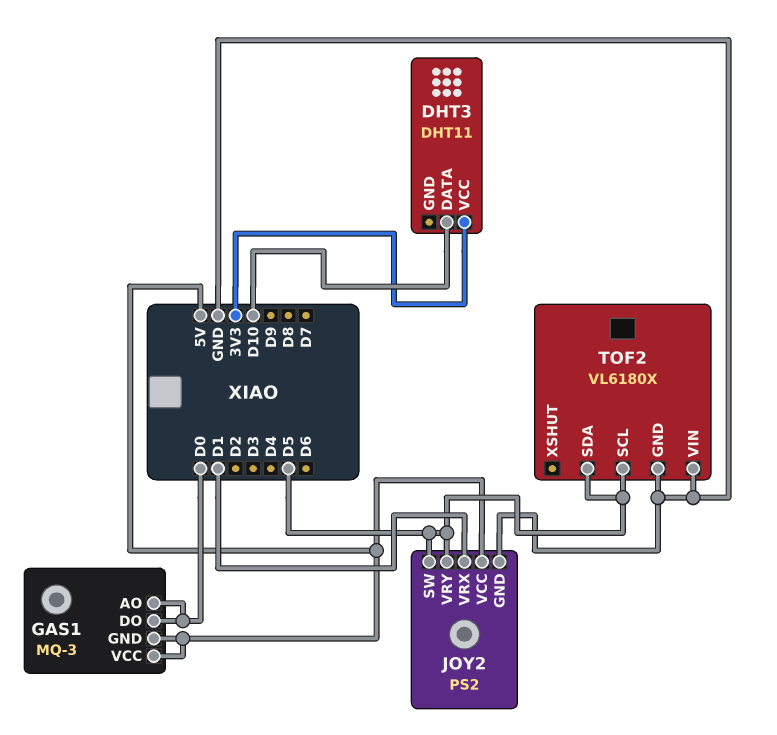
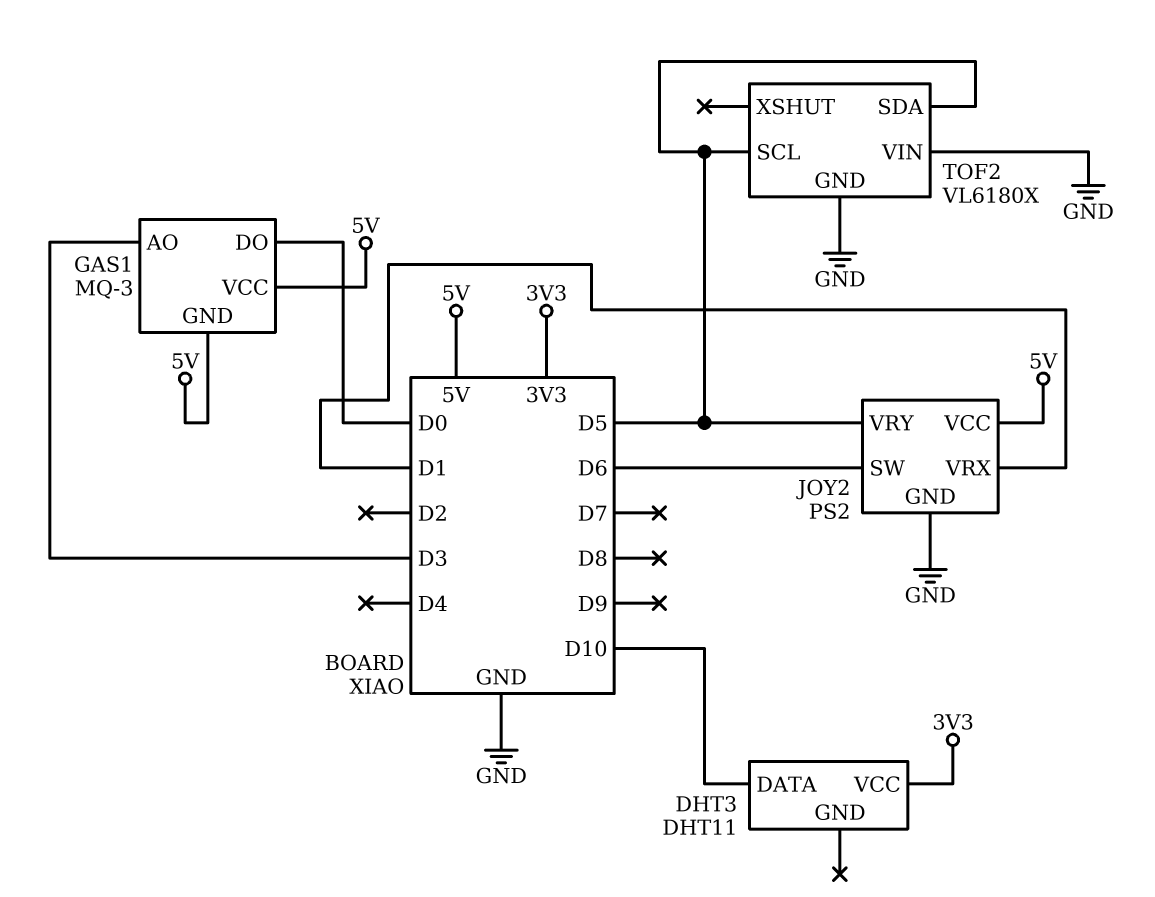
GAS1 pin AO: D0 -> D3
JOY2 pin SW: D5 -> D6

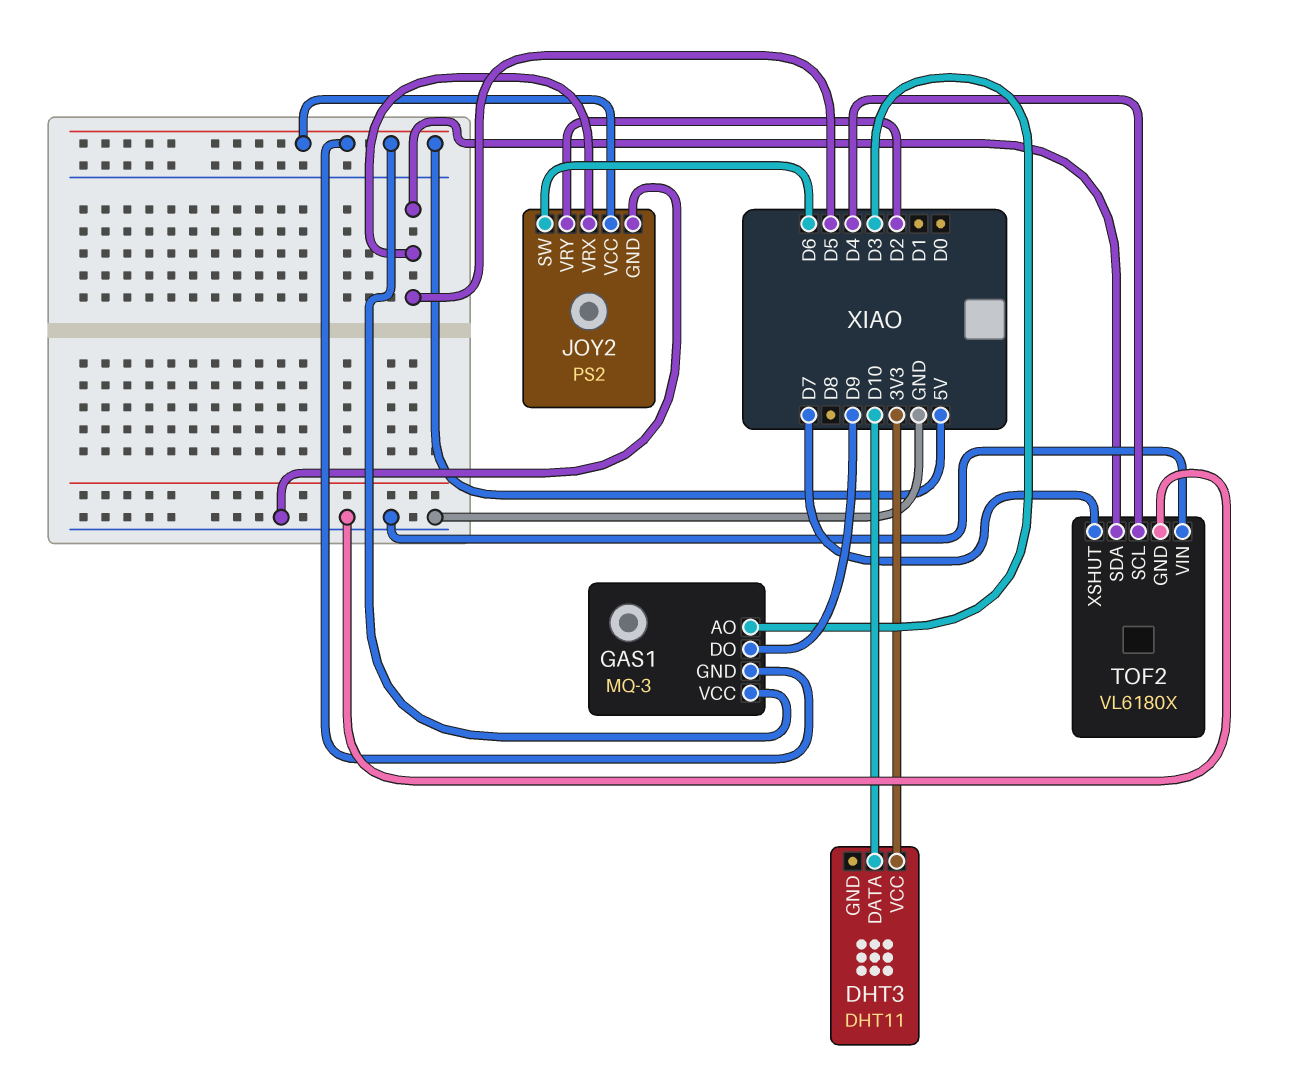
GAS1 pin DO: D0 -> D9
JOY2 pin VRX: D1 -> D5
JOY2 pin VRY: D5 -> D2
TOF2 pin SCL: D5 -> D4
TOF2 pin XSHUT: none -> D7

